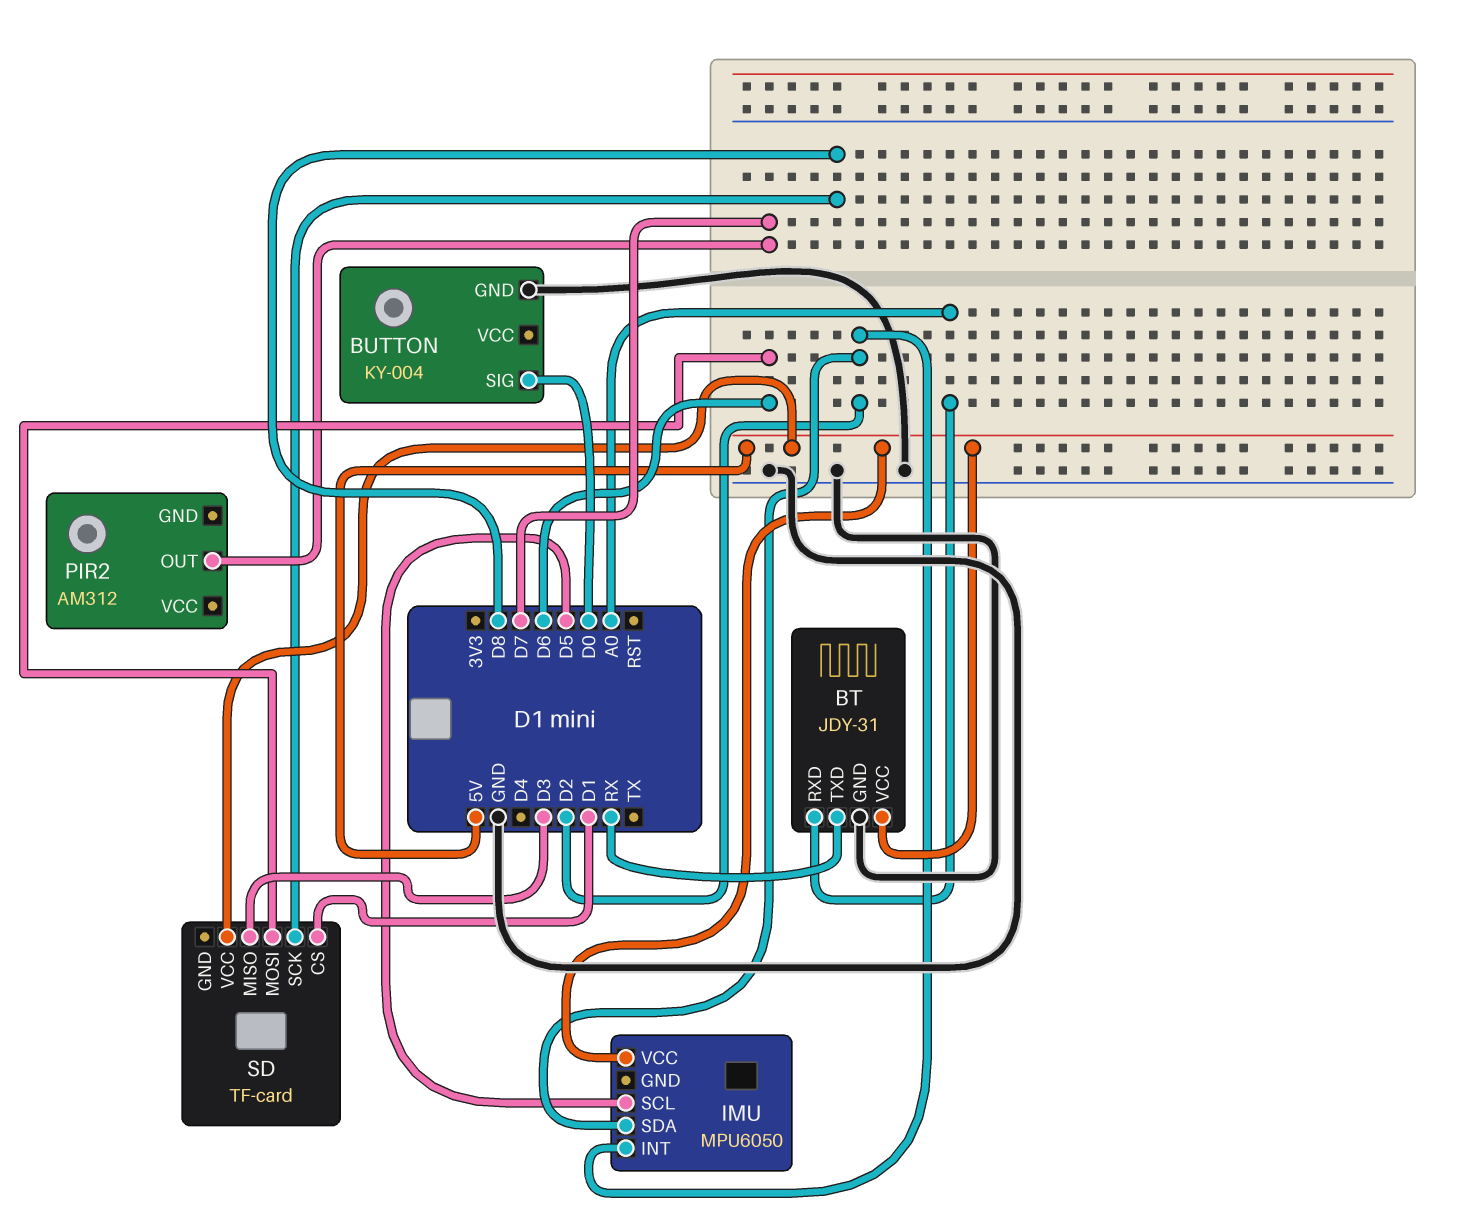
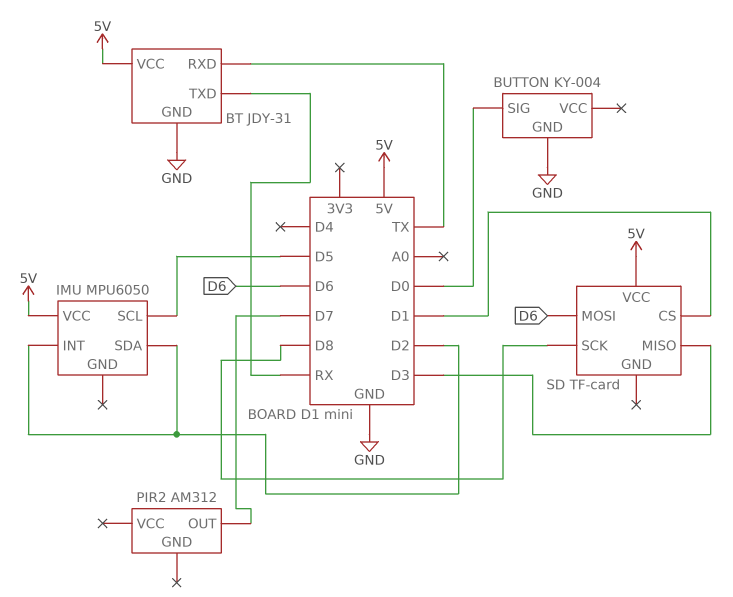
BT pin RXD: A0 -> TX

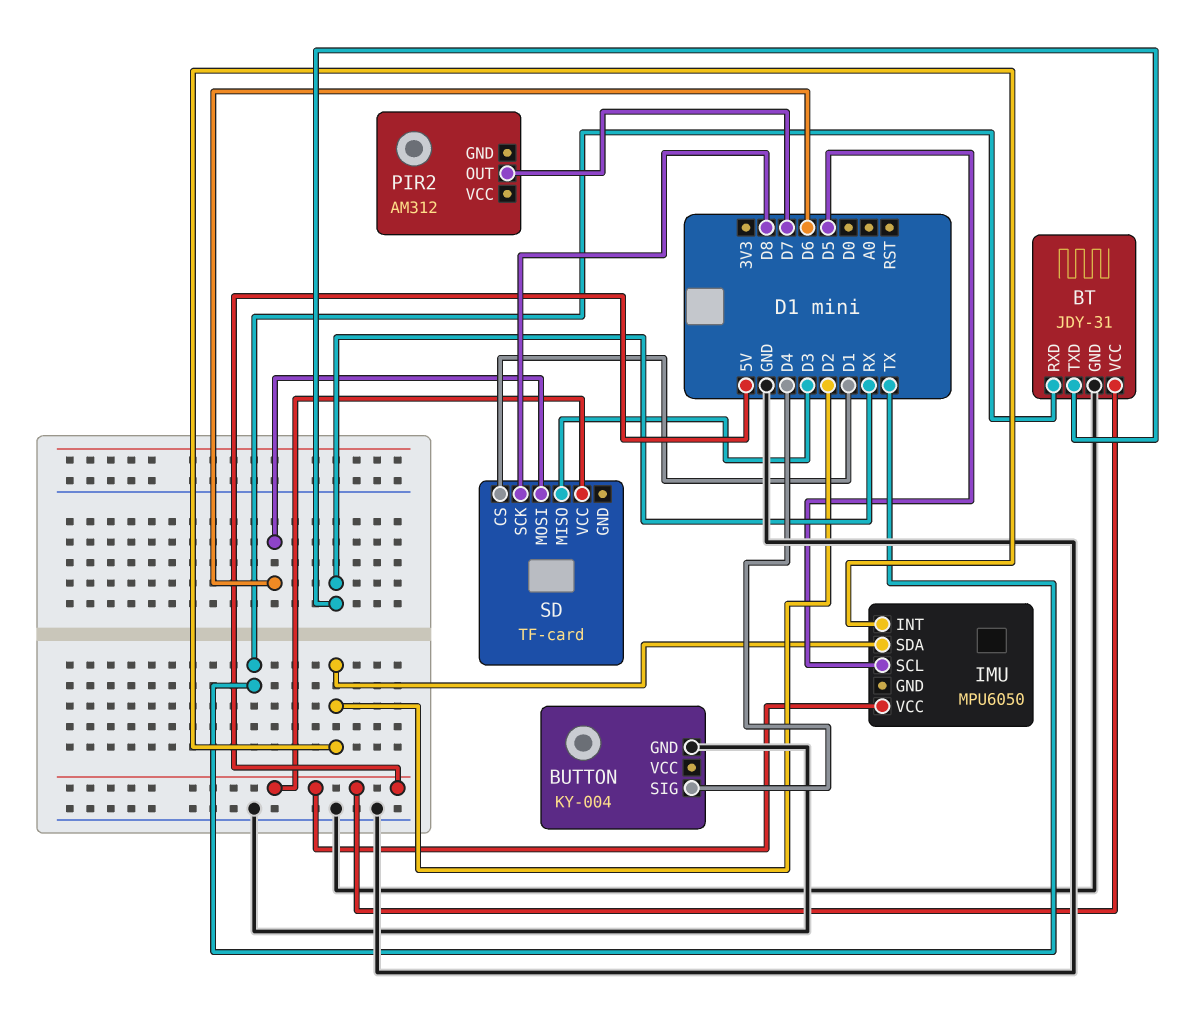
BUTTON pin SIG: D0 -> D4

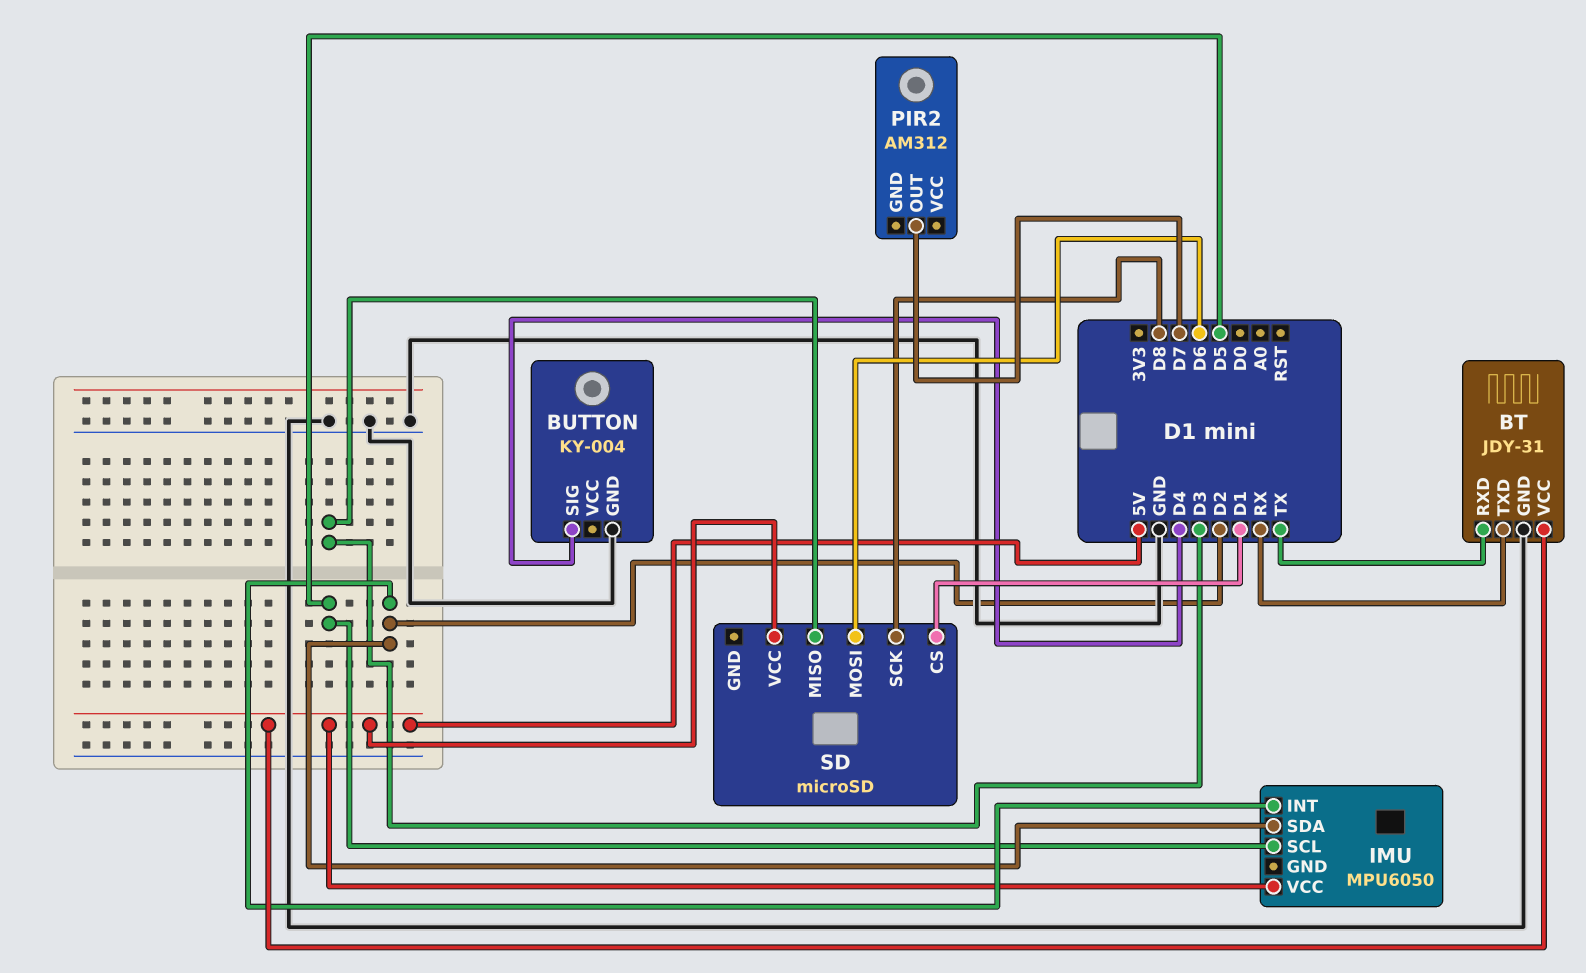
SD: TF-card -> microSD

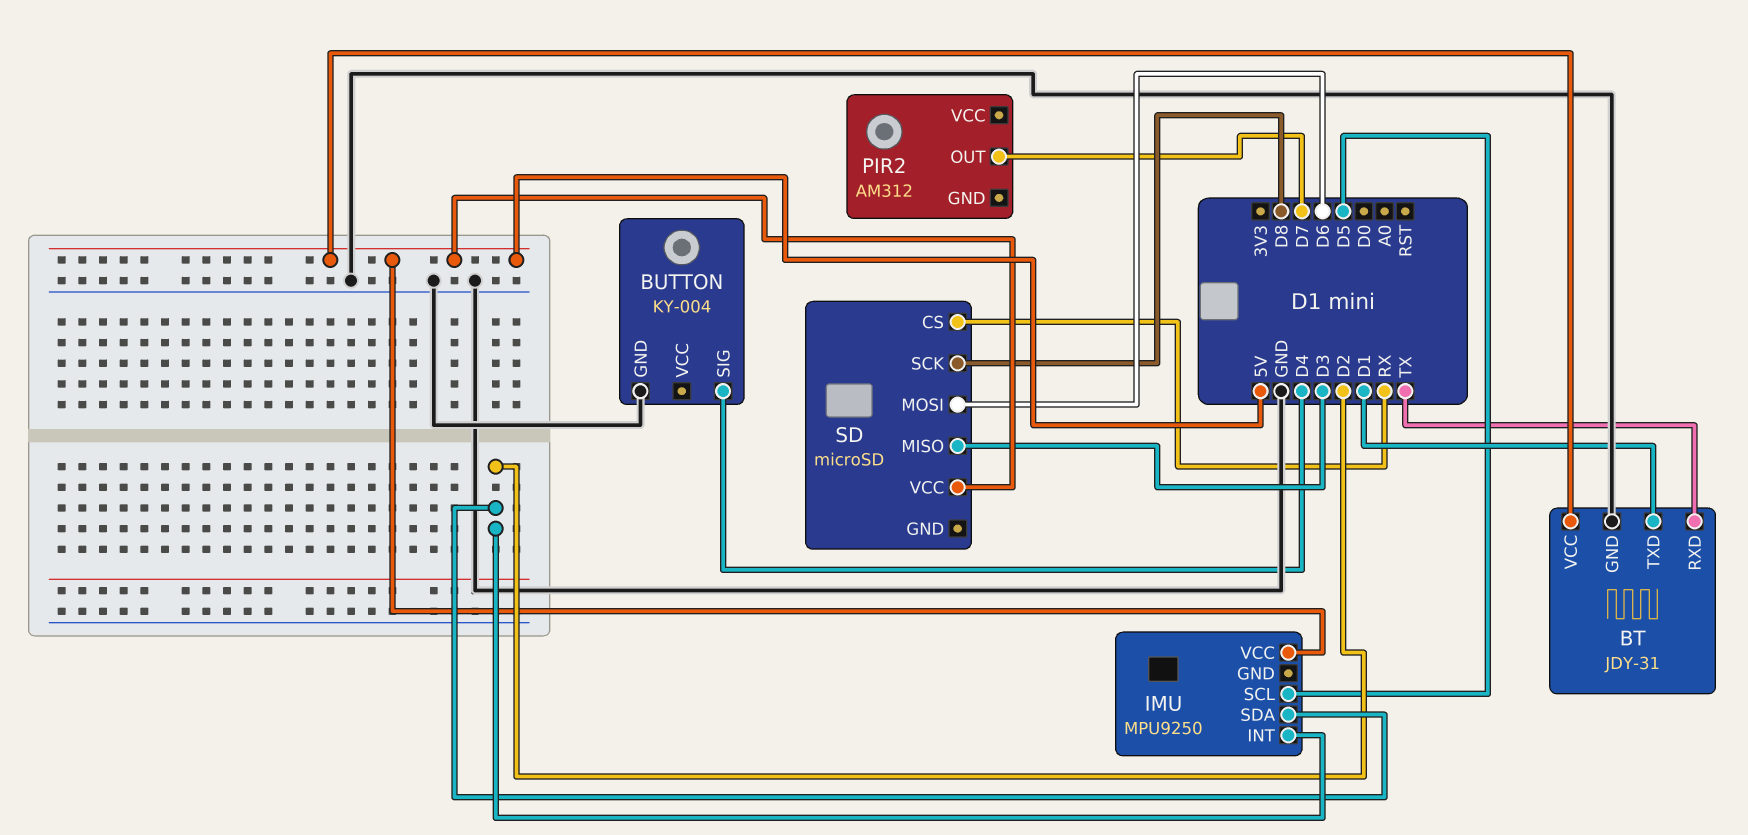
BT pin TXD: RX -> D1
IMU: MPU6050 -> MPU9250
SD pin CS: D1 -> RX

